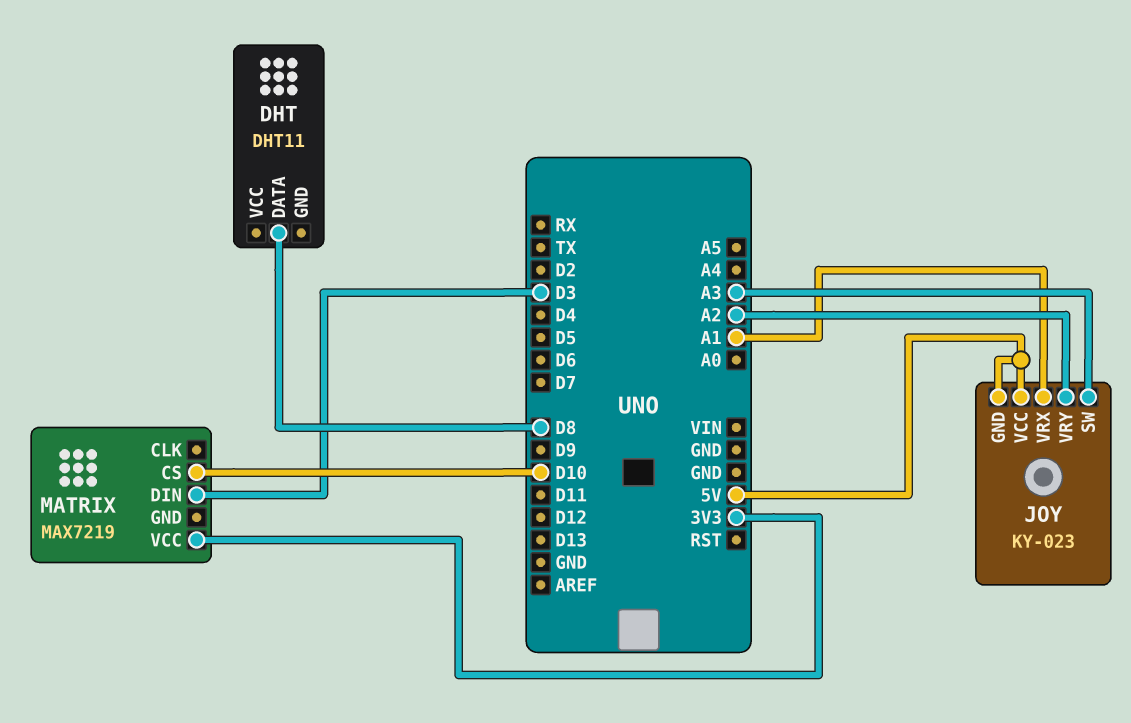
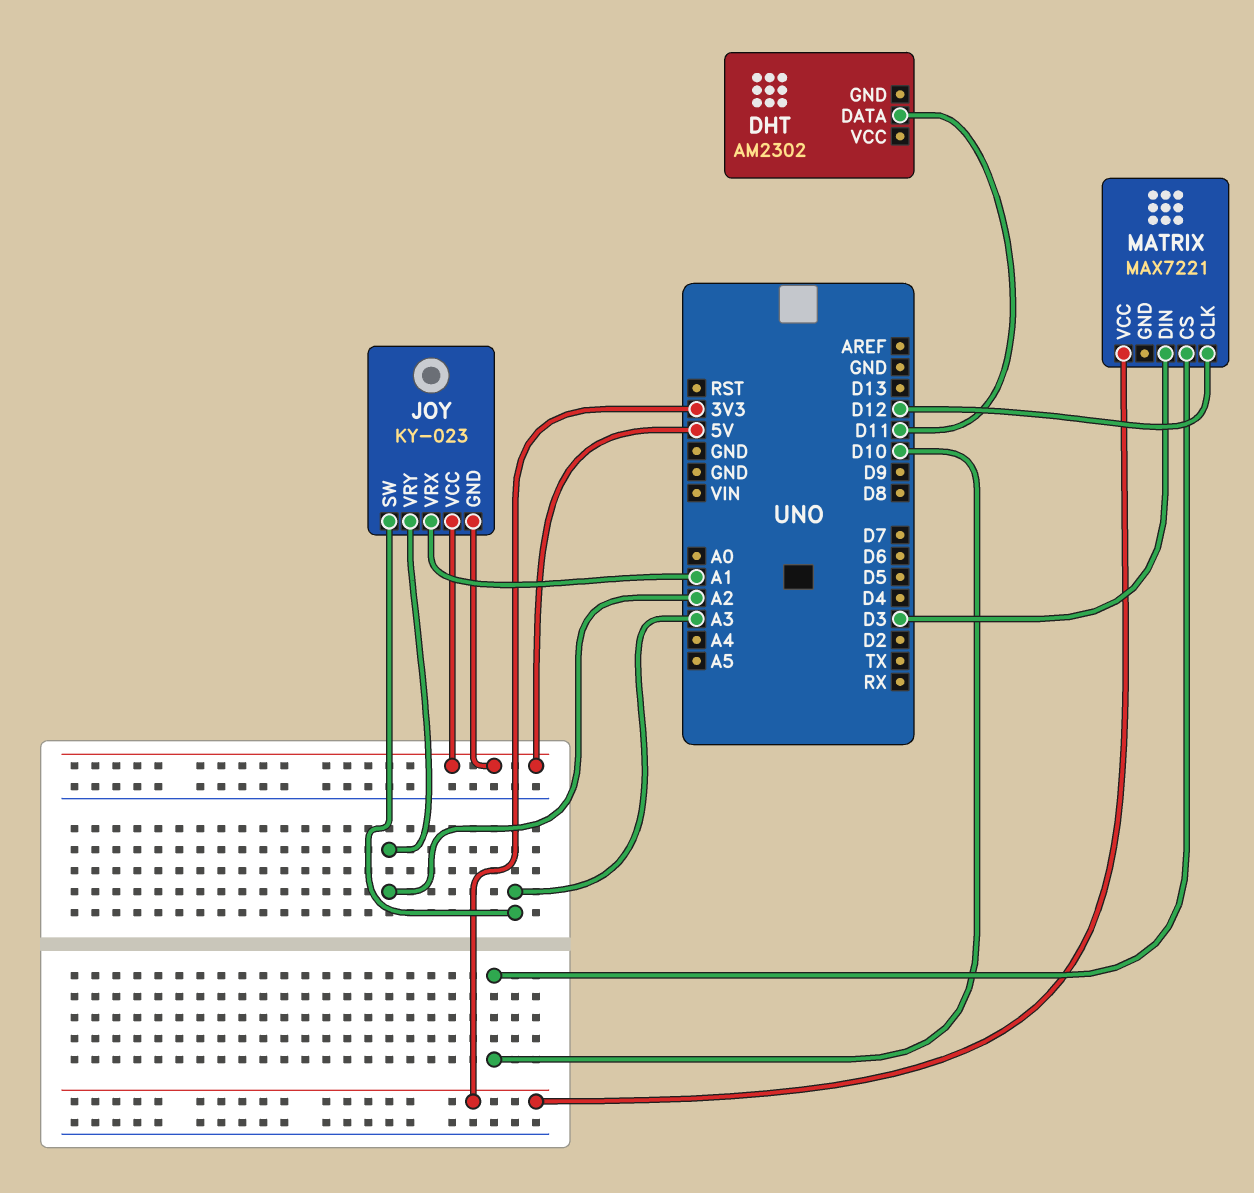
DHT: DHT11 -> AM2302
DHT pin DATA: D8 -> D11
MATRIX: MAX7219 -> MAX7221
MATRIX pin CLK: none -> D12

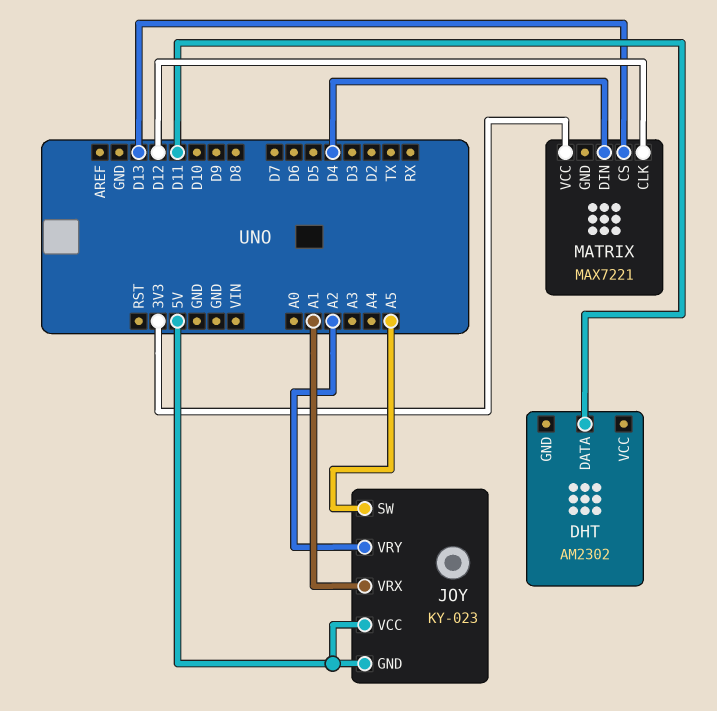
JOY pin SW: A3 -> A5
MATRIX pin CS: D10 -> D13
MATRIX pin DIN: D3 -> D4

